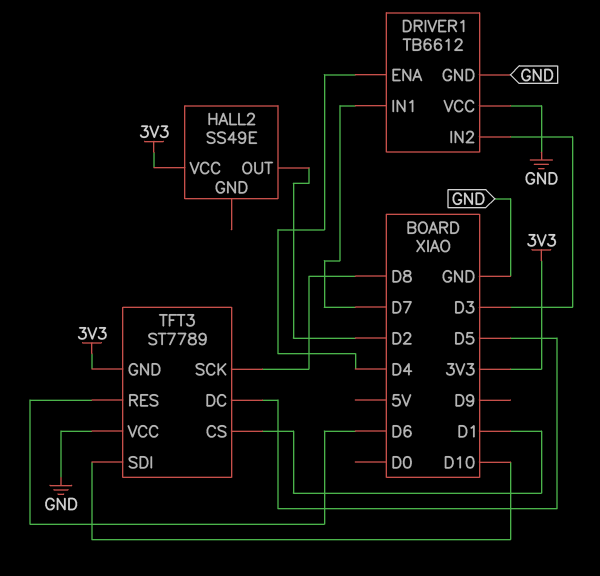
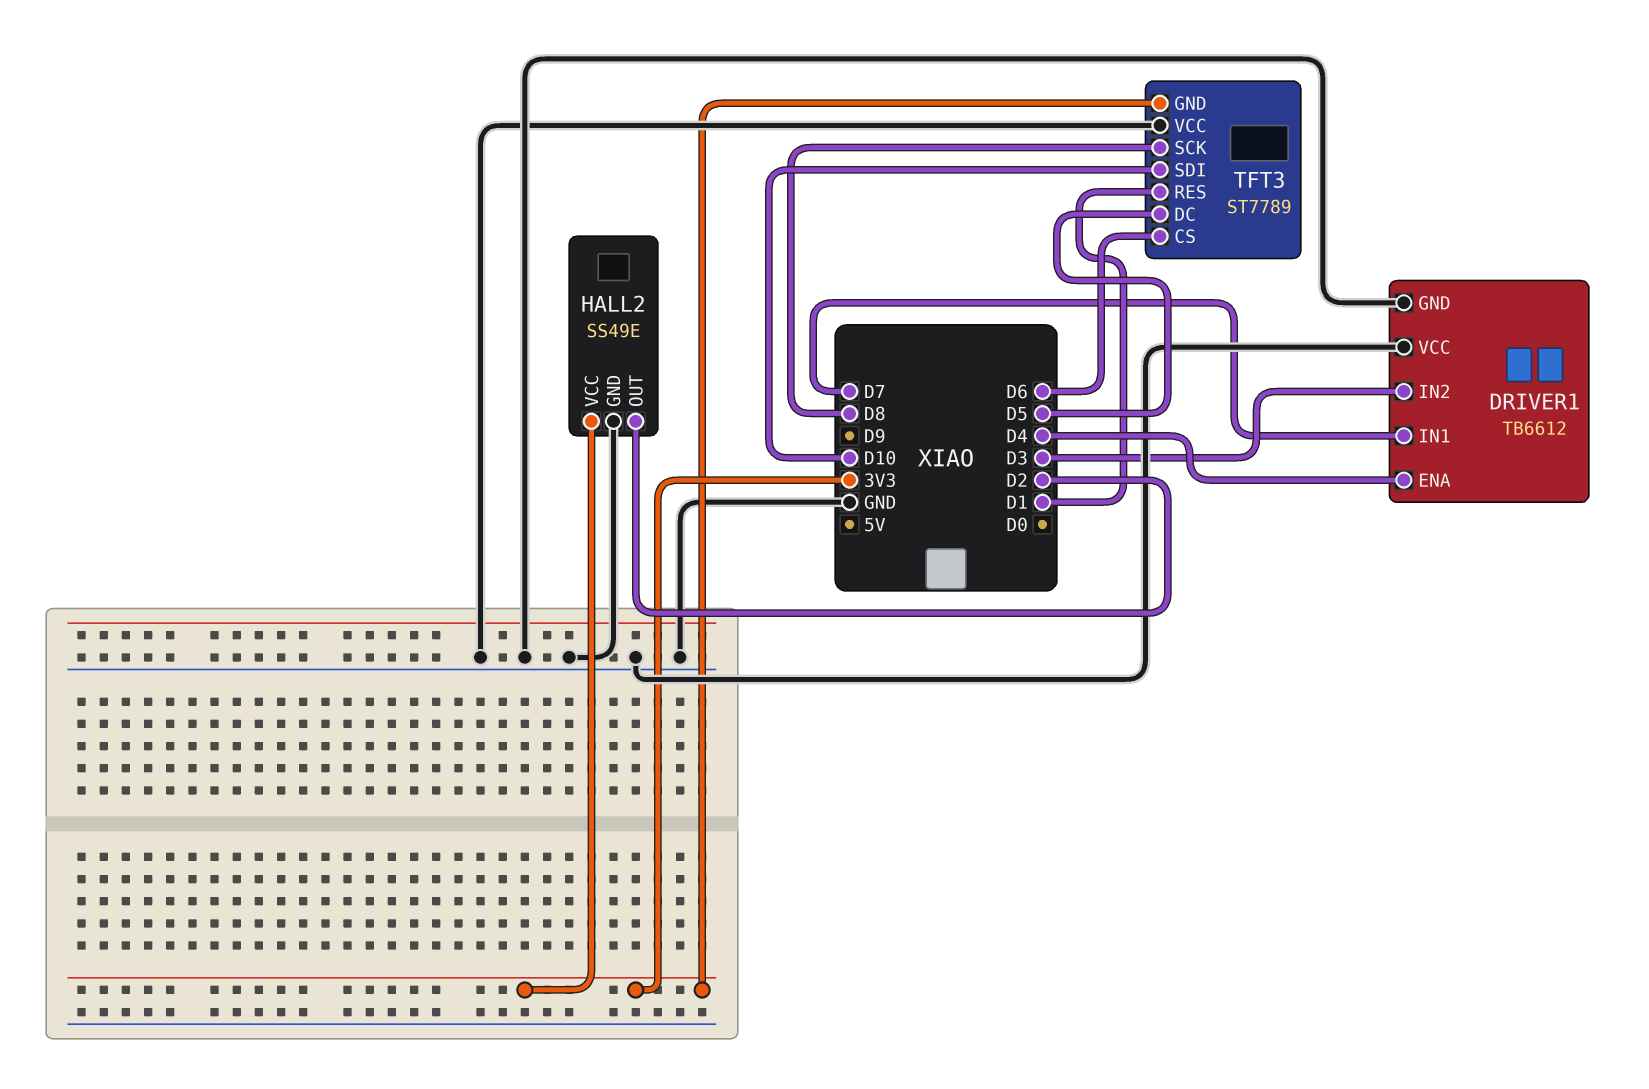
HALL2 pin GND: none -> GND
TFT3 pin CS: D1 -> D6
TFT3 pin RES: D6 -> D1

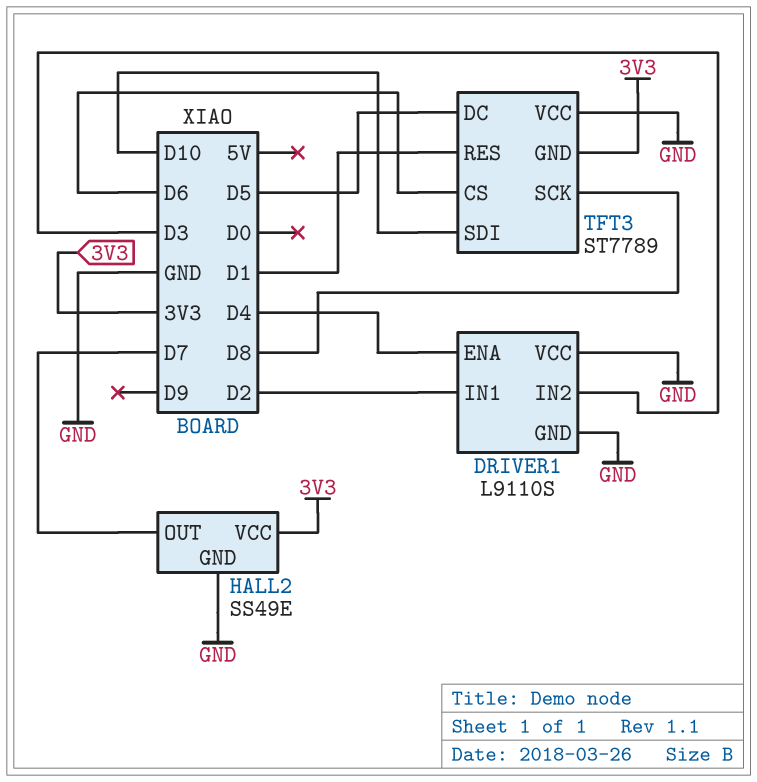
DRIVER1: TB6612 -> L9110S
DRIVER1 pin IN1: D7 -> D2
HALL2 pin OUT: D2 -> D7

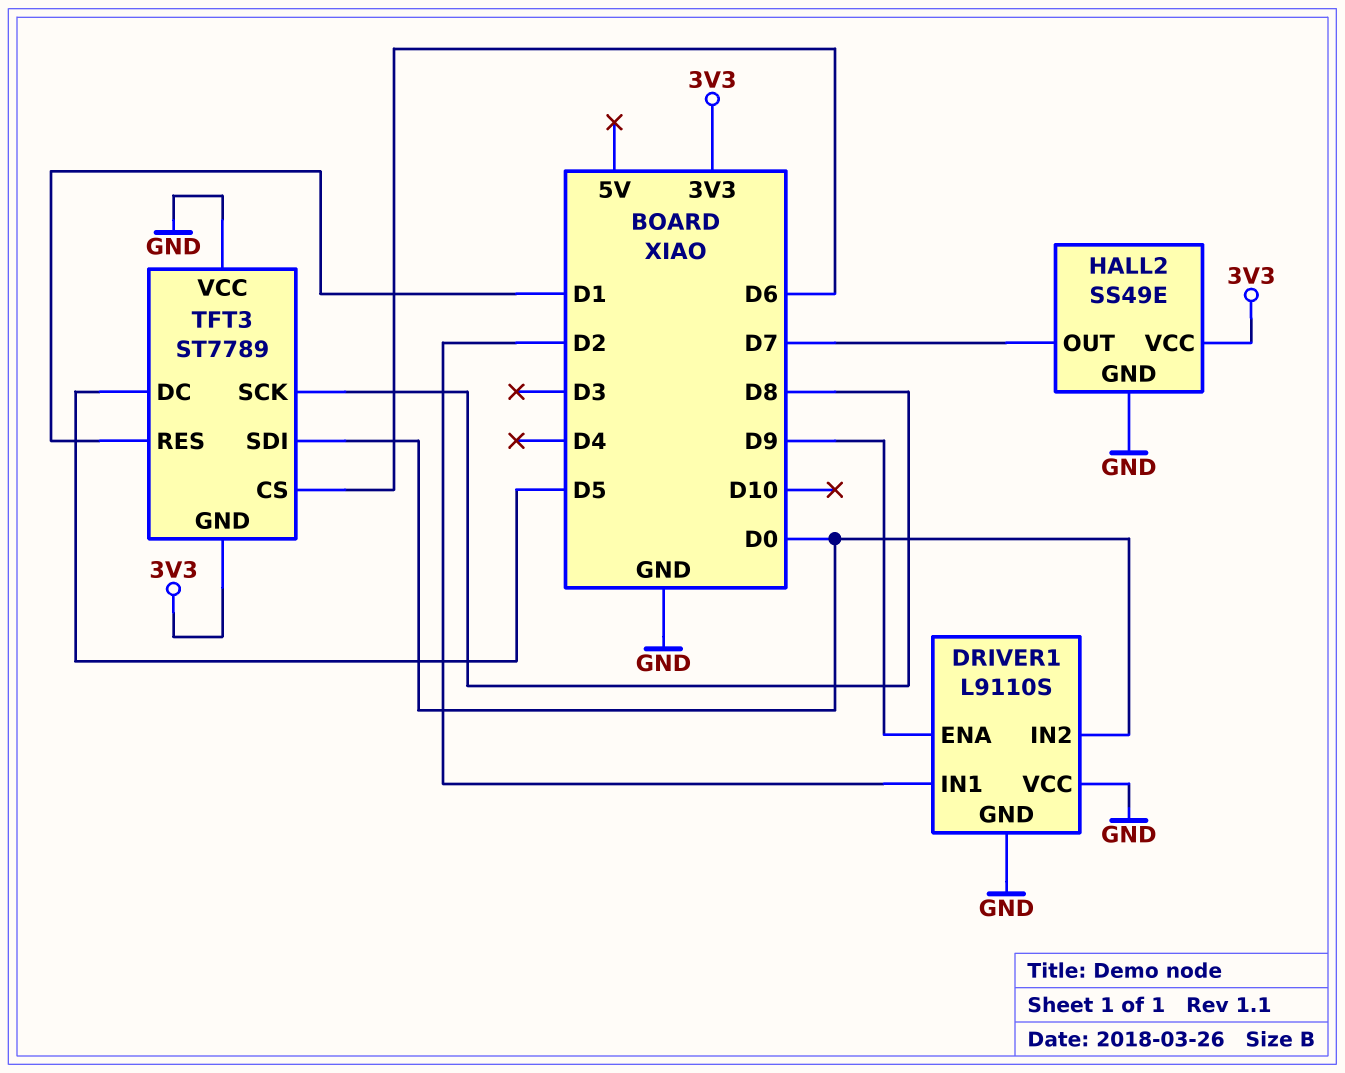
DRIVER1 pin ENA: D4 -> D9
DRIVER1 pin IN2: D3 -> D0
TFT3 pin SDI: D10 -> D0

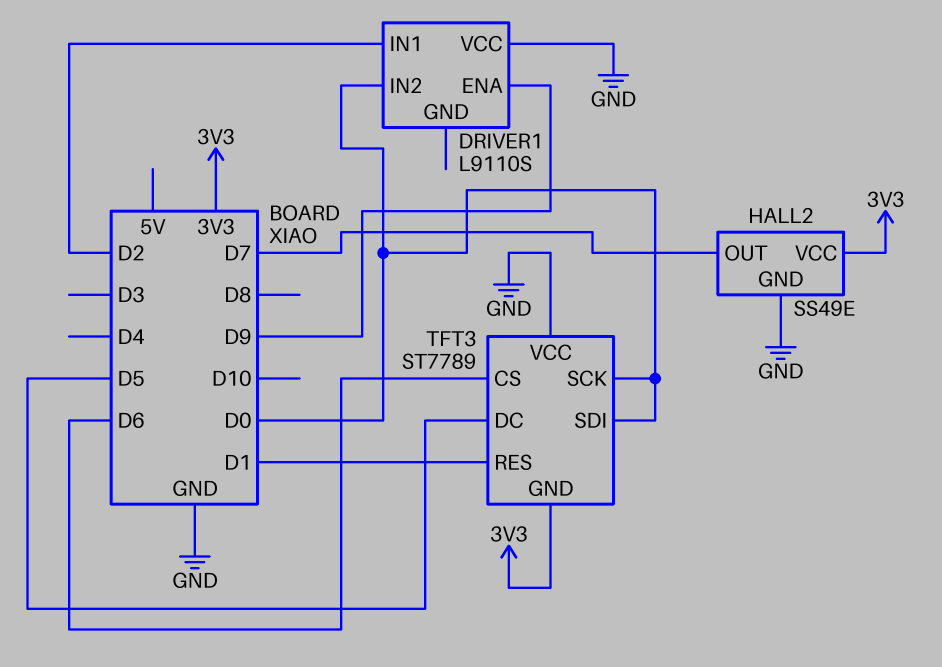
DRIVER1 pin GND: GND -> none
TFT3 pin SCK: D8 -> D0

